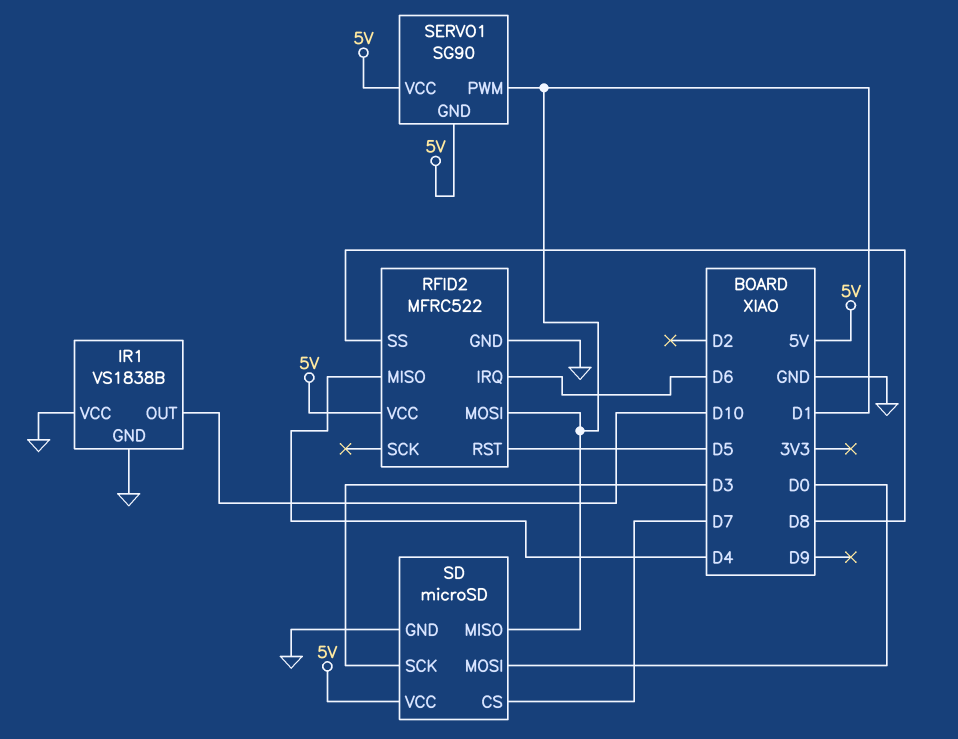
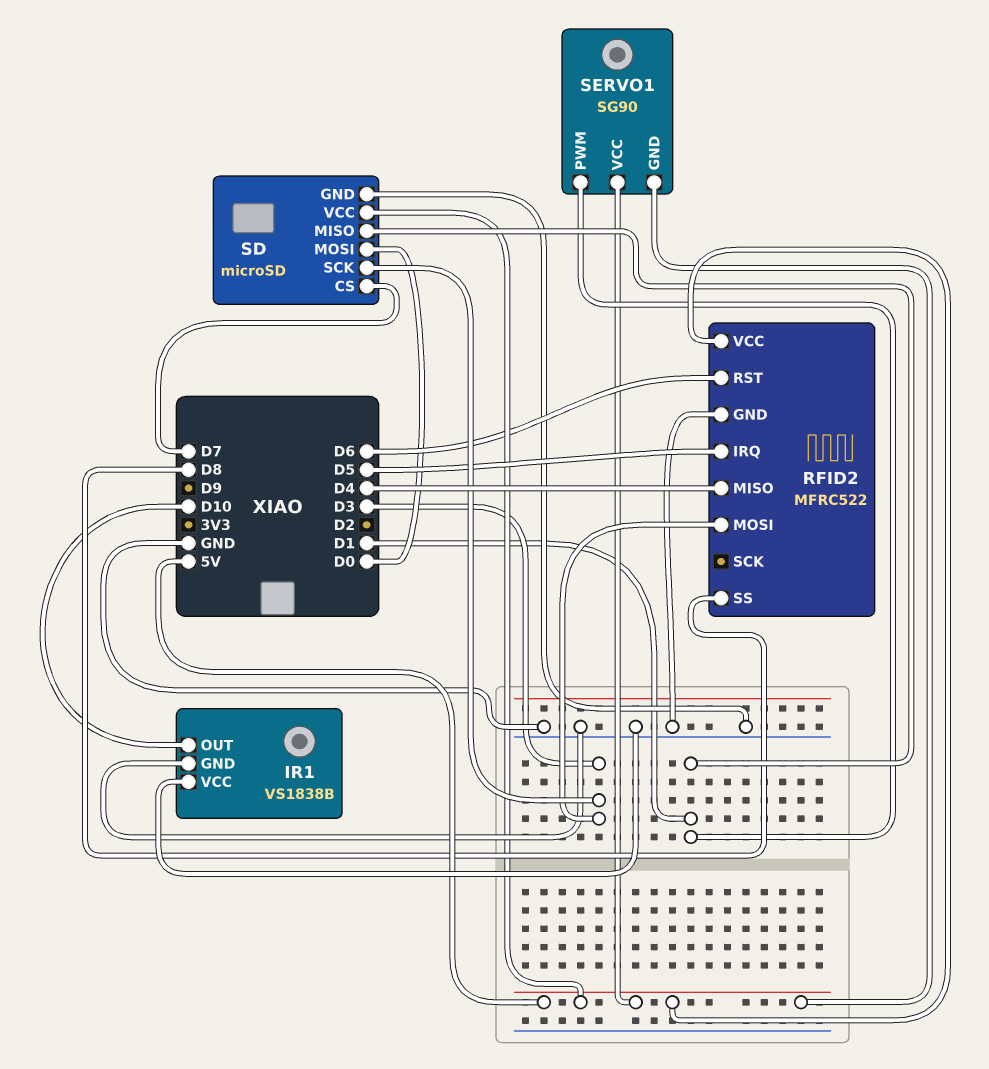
RFID2 pin IRQ: D6 -> D5
RFID2 pin MOSI: D1 -> D3
RFID2 pin RST: D5 -> D6

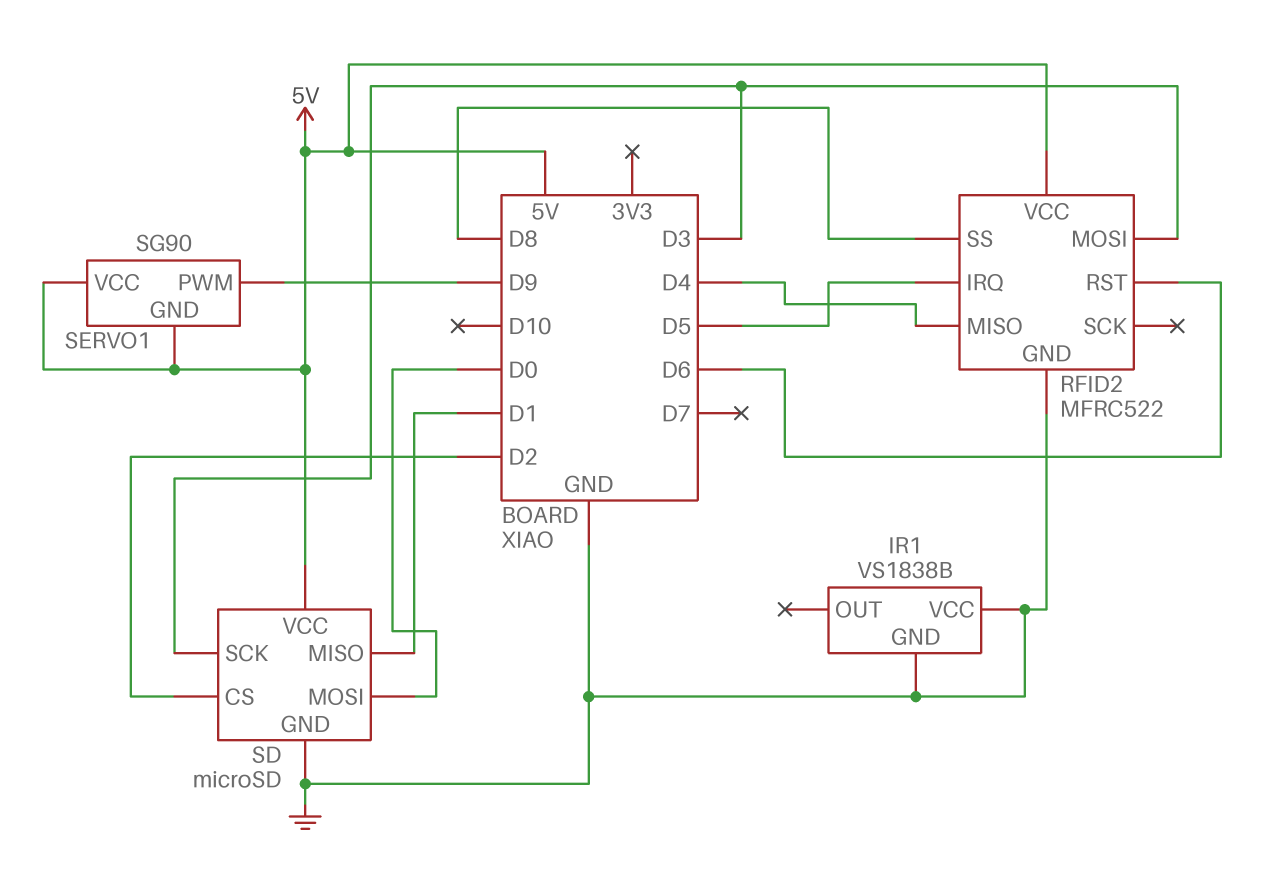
IR1 pin OUT: D10 -> none
SD pin CS: D7 -> D2
SERVO1 pin PWM: D1 -> D9

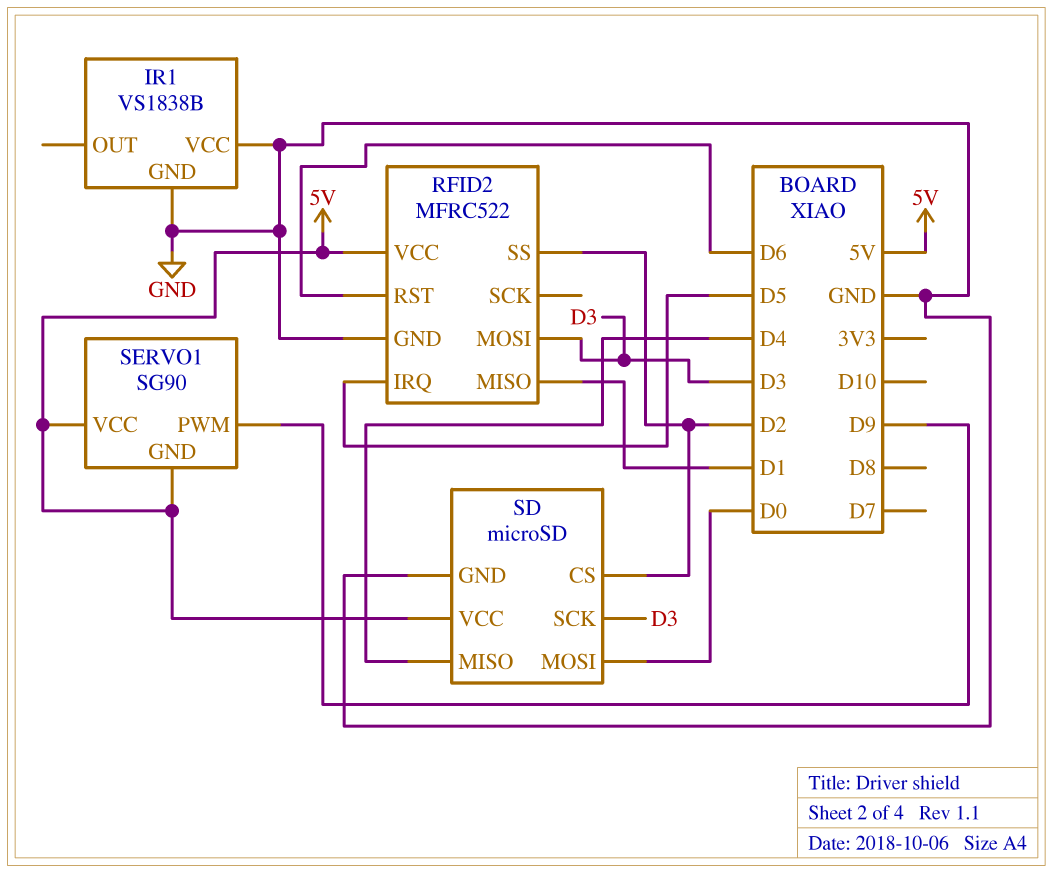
RFID2 pin MISO: D4 -> D1
RFID2 pin SS: D8 -> D2
SD pin MISO: D1 -> D4

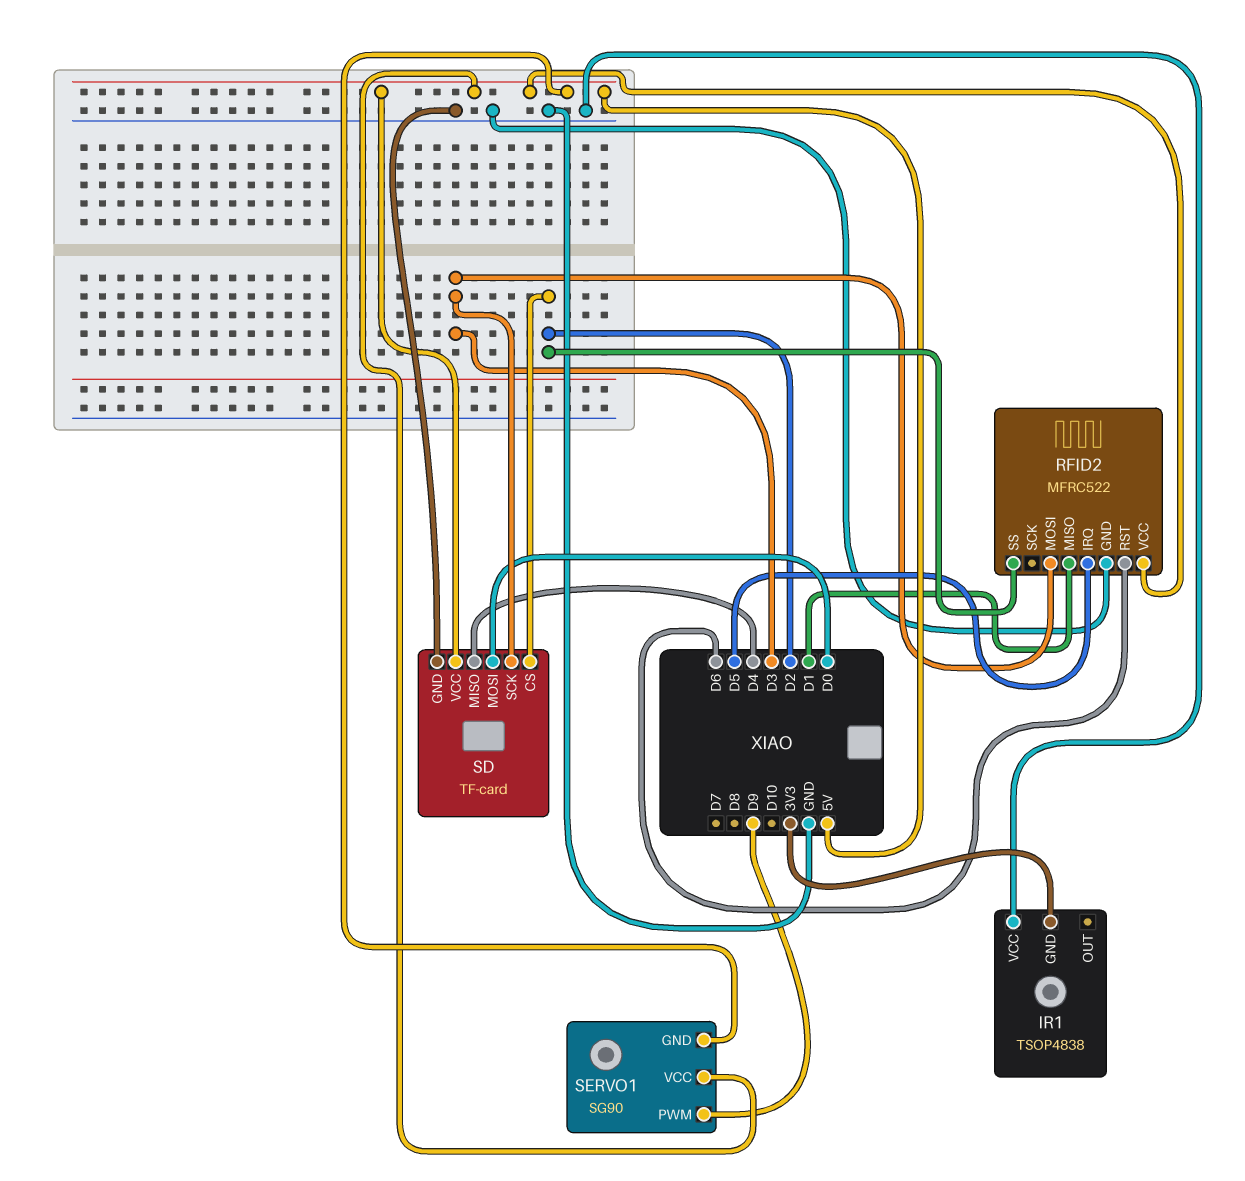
IR1: VS1838B -> TSOP4838
IR1 pin GND: GND -> 3V3
SD: microSD -> TF-card

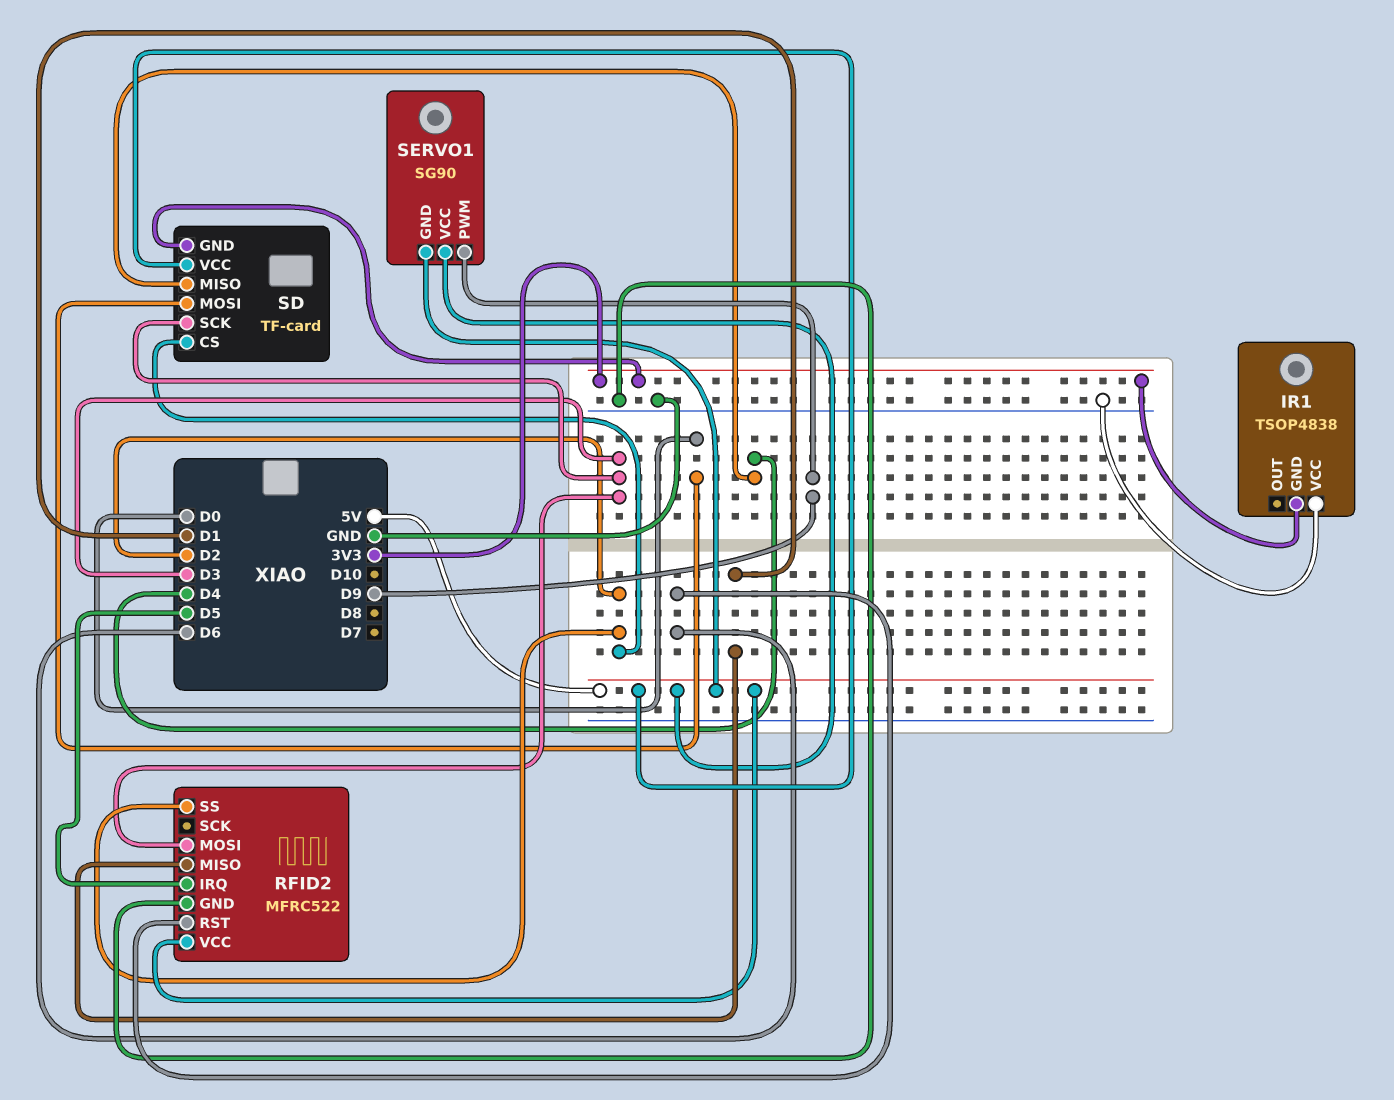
SD pin GND: GND -> 3V3

